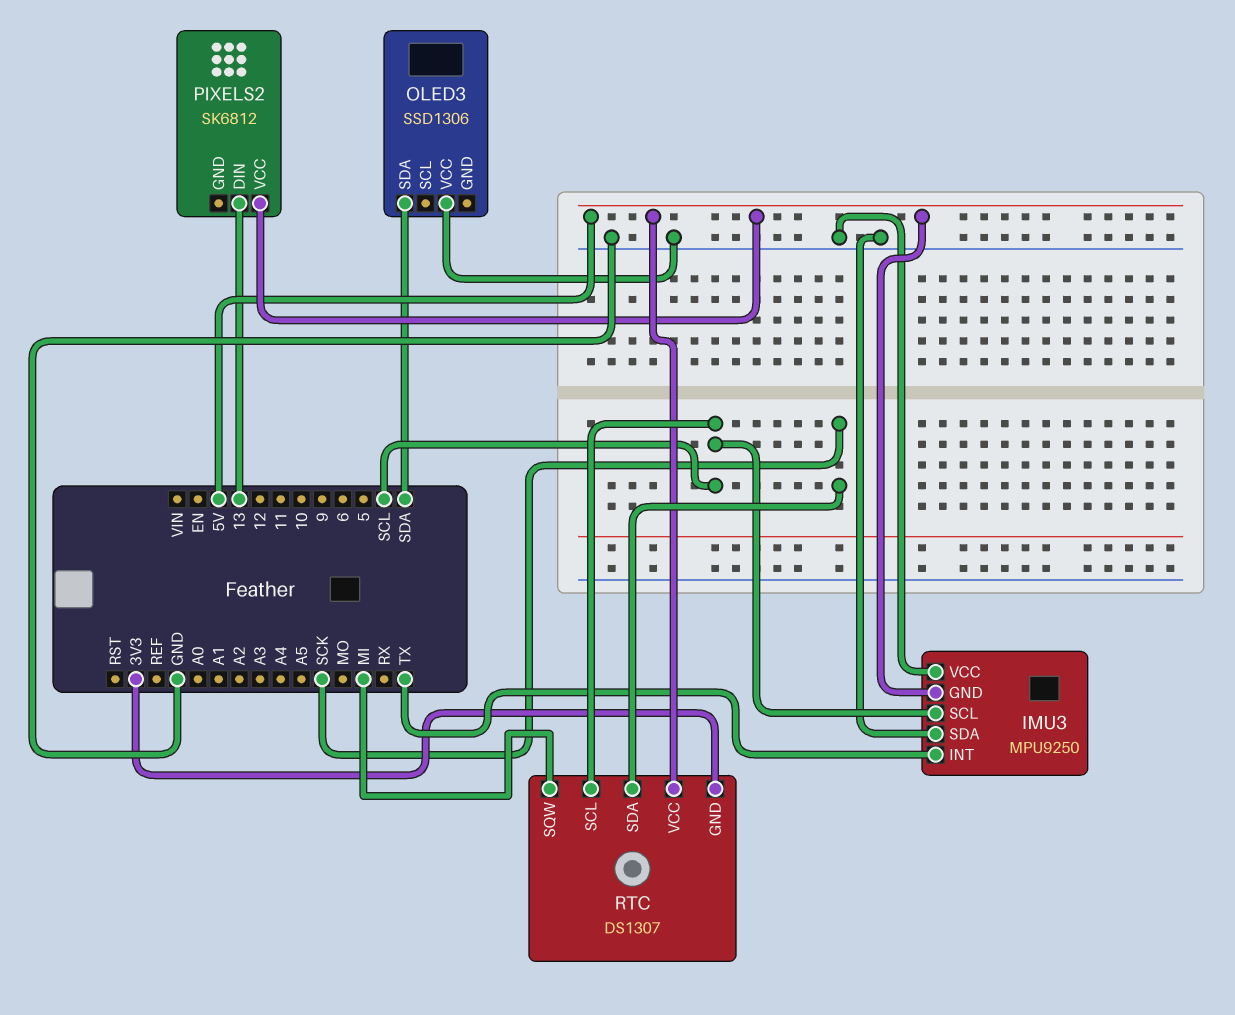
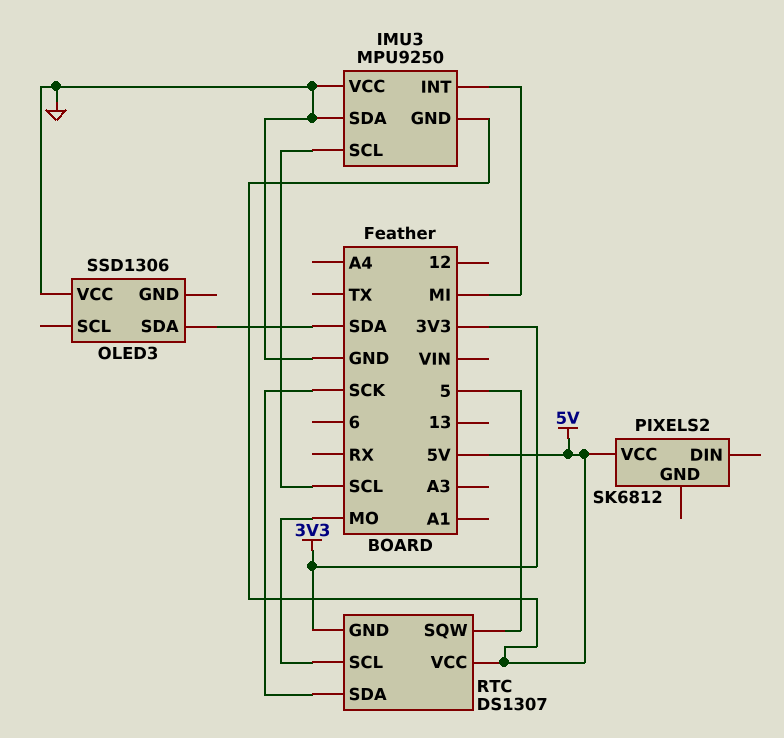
IMU3 pin INT: TX -> MI
PIXELS2 pin DIN: 13 -> none
RTC pin SCL: SCL -> MO
RTC pin SQW: MI -> 5

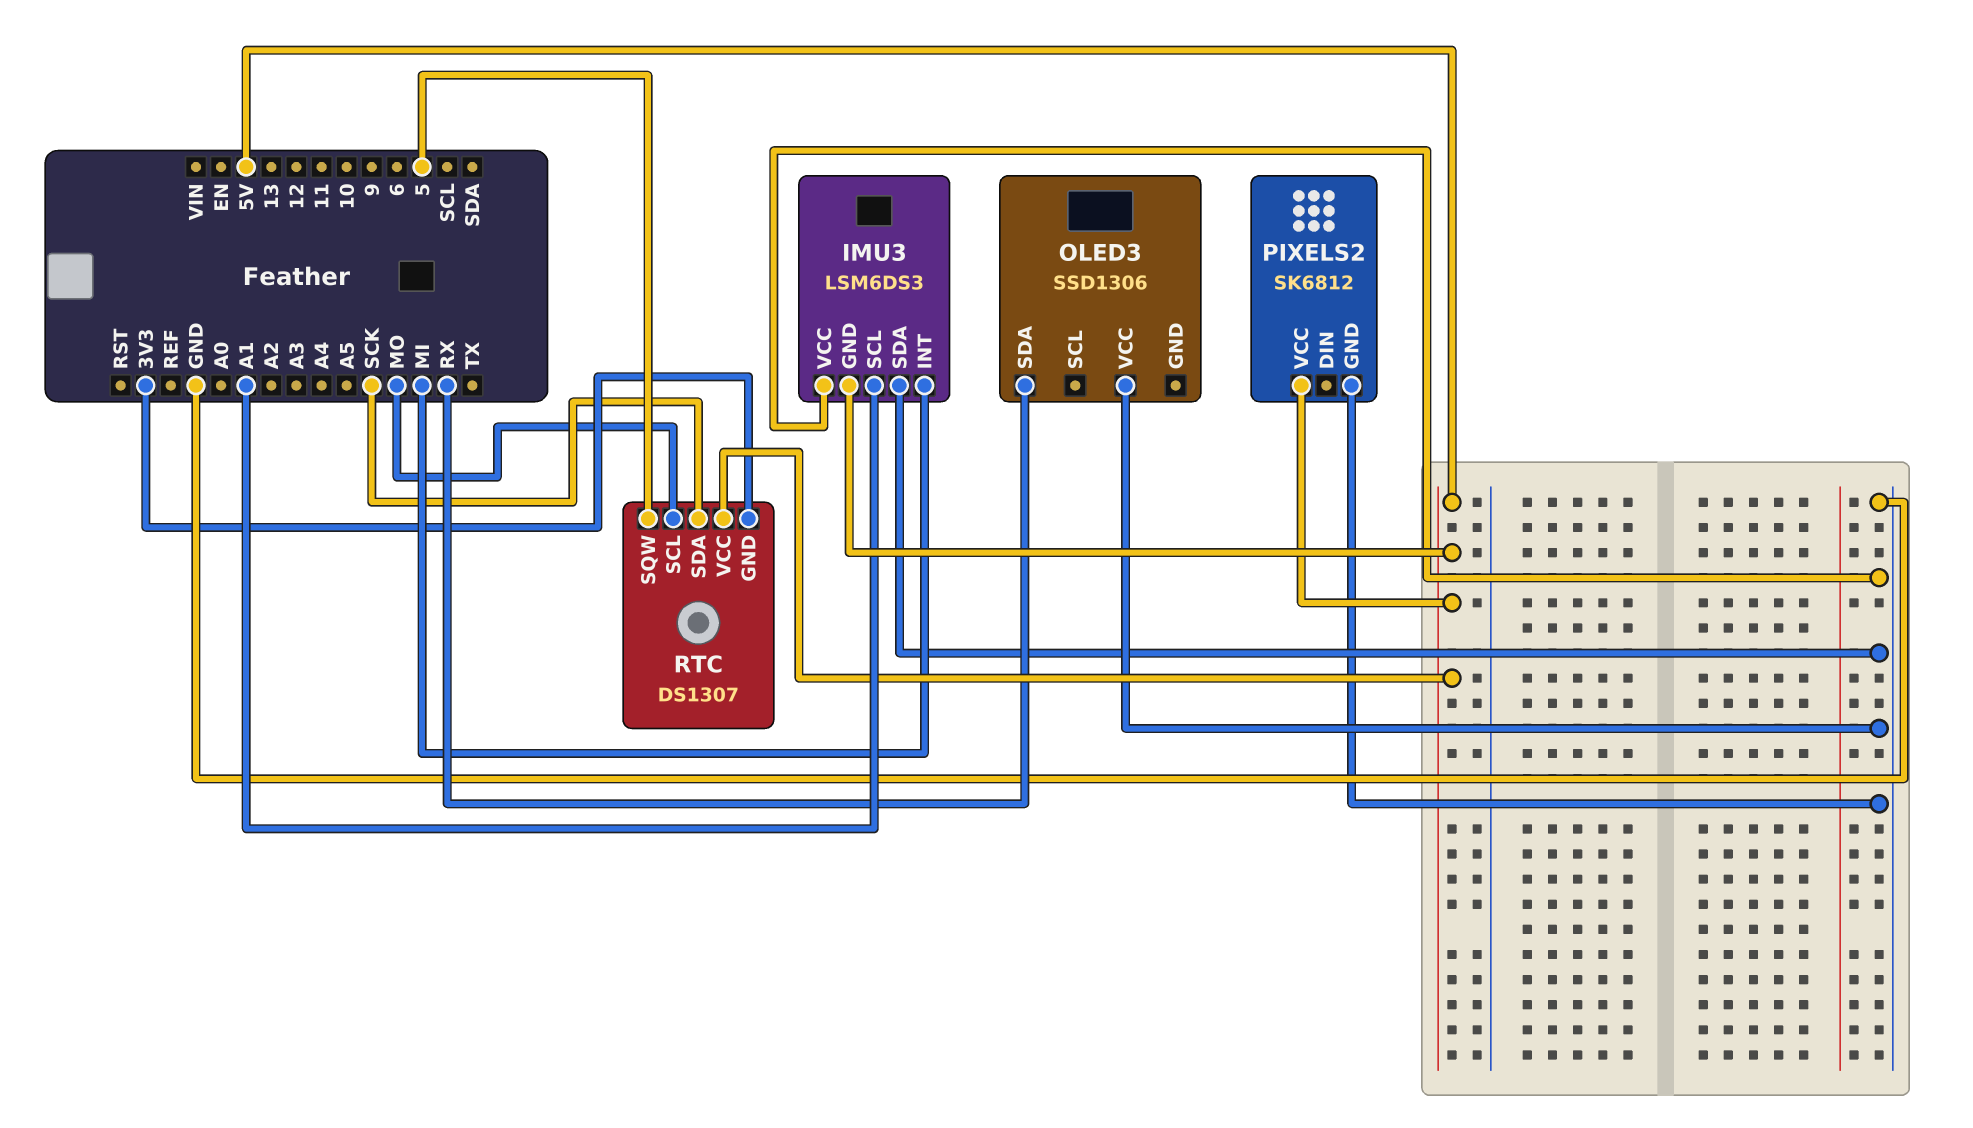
IMU3: MPU9250 -> LSM6DS3
IMU3 pin SCL: SCL -> A1
OLED3 pin SDA: SDA -> RX
PIXELS2 pin GND: none -> GND

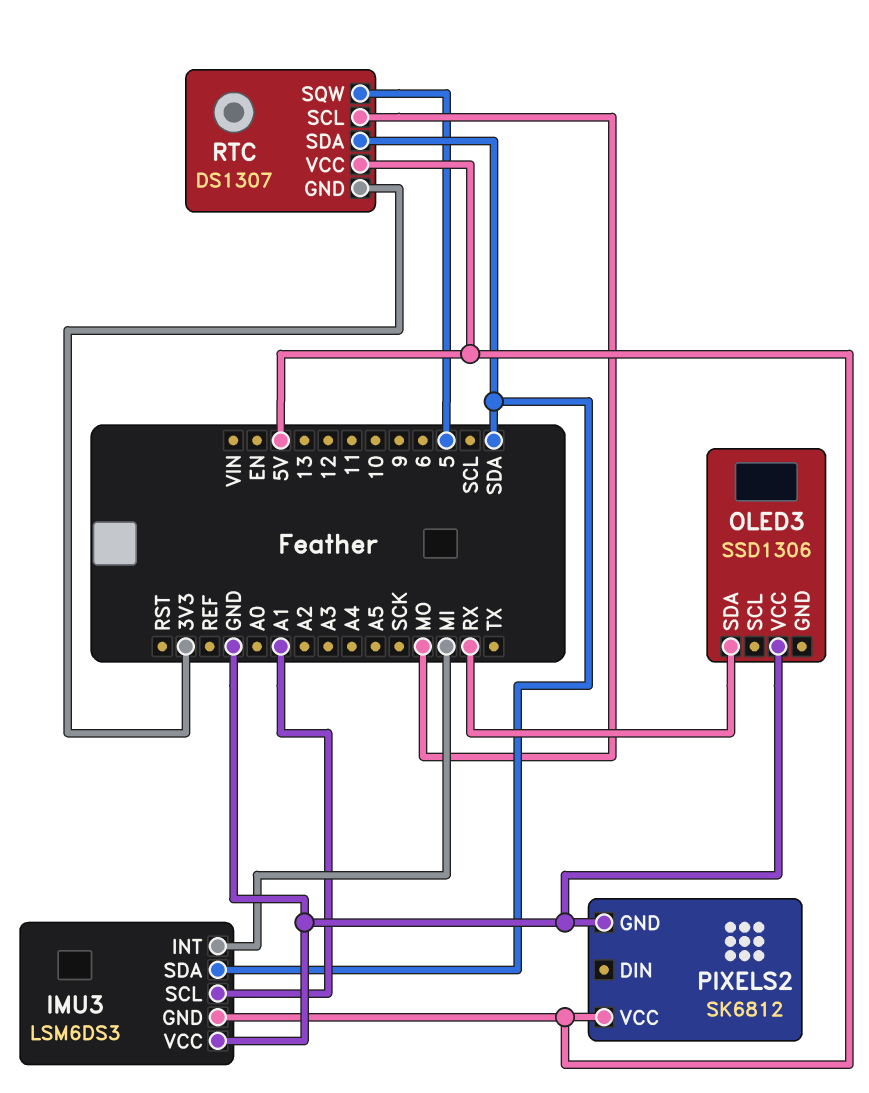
IMU3 pin SDA: GND -> SDA
RTC pin SDA: SCK -> SDA

